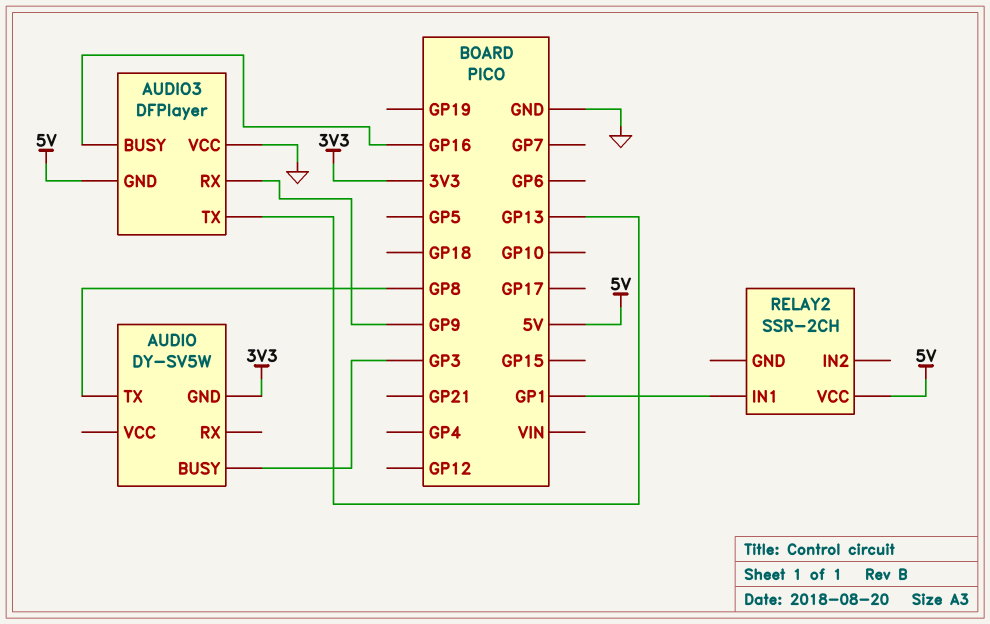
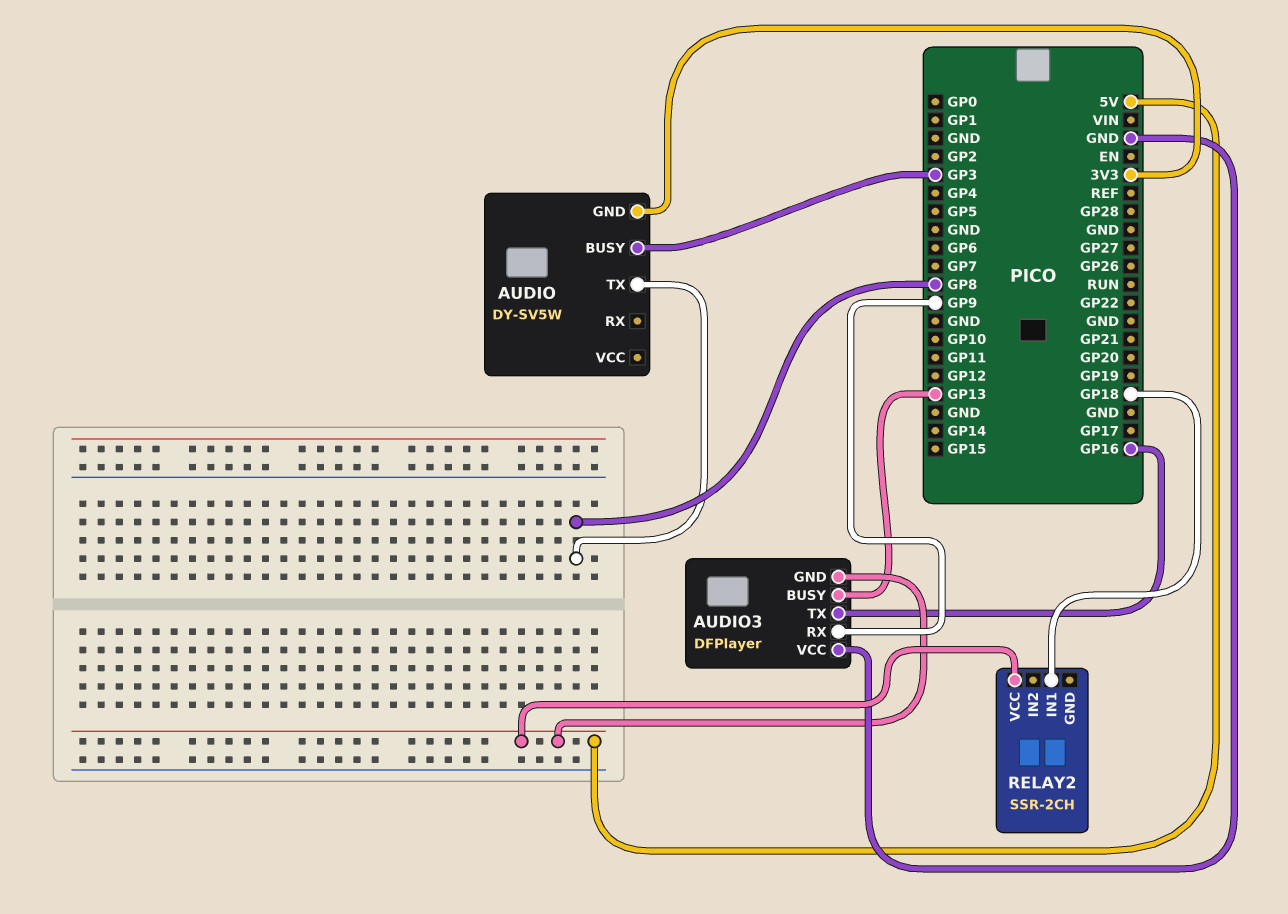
AUDIO3 pin BUSY: GP16 -> GP13
AUDIO3 pin TX: GP13 -> GP16
RELAY2 pin IN1: GP1 -> GP18

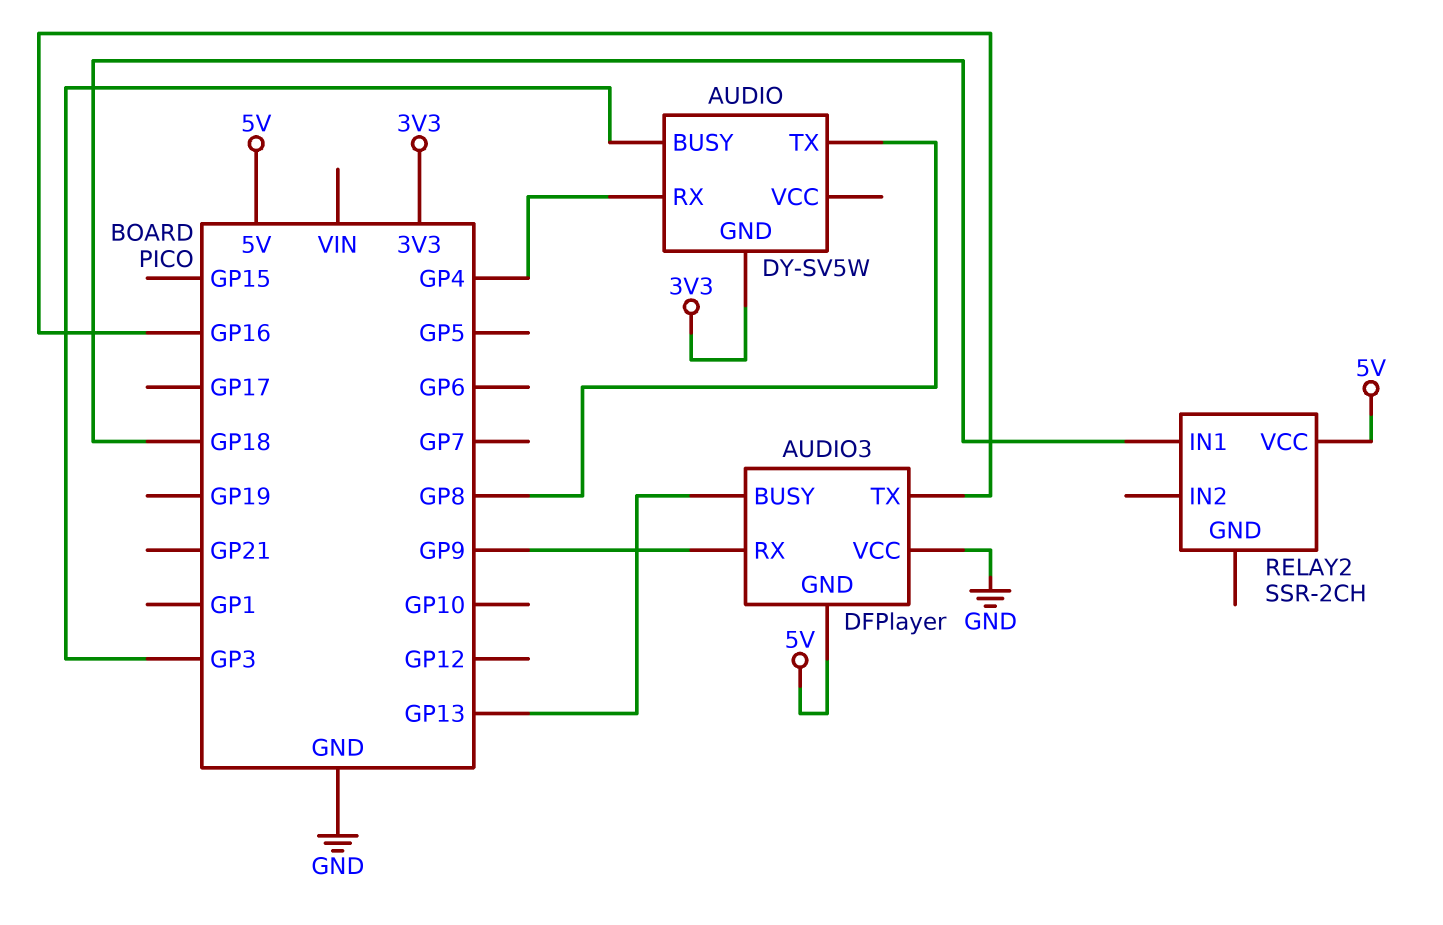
AUDIO pin RX: none -> GP4

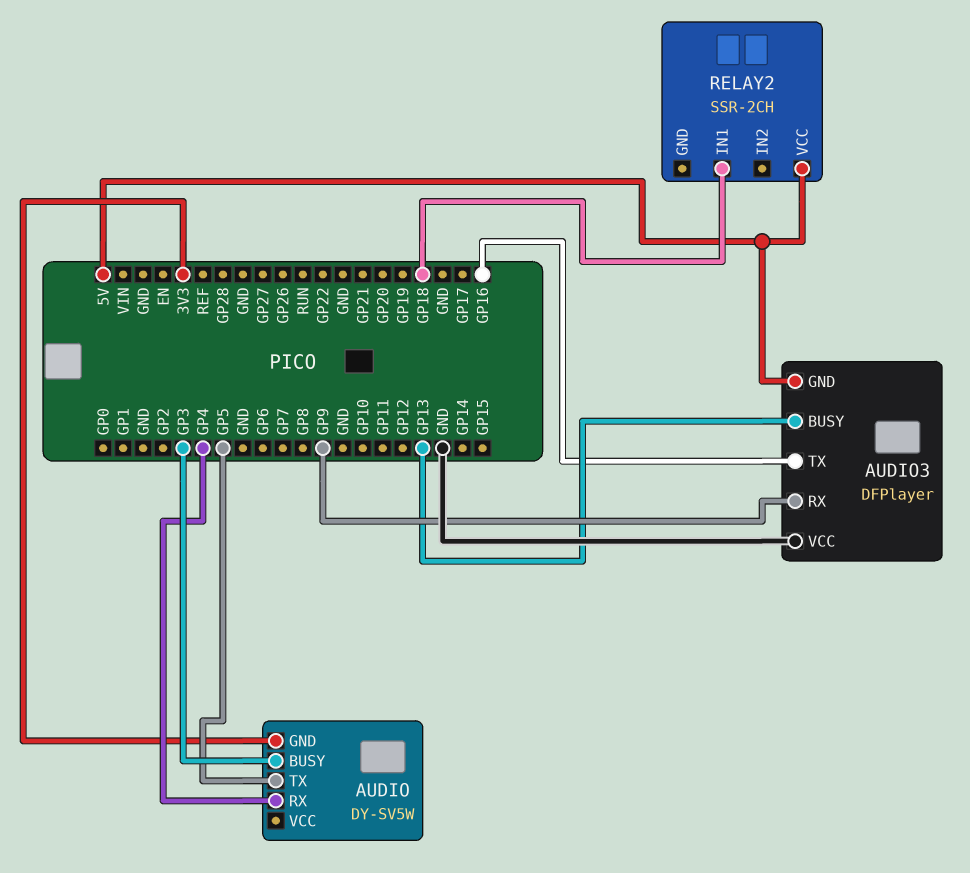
AUDIO pin TX: GP8 -> GP5

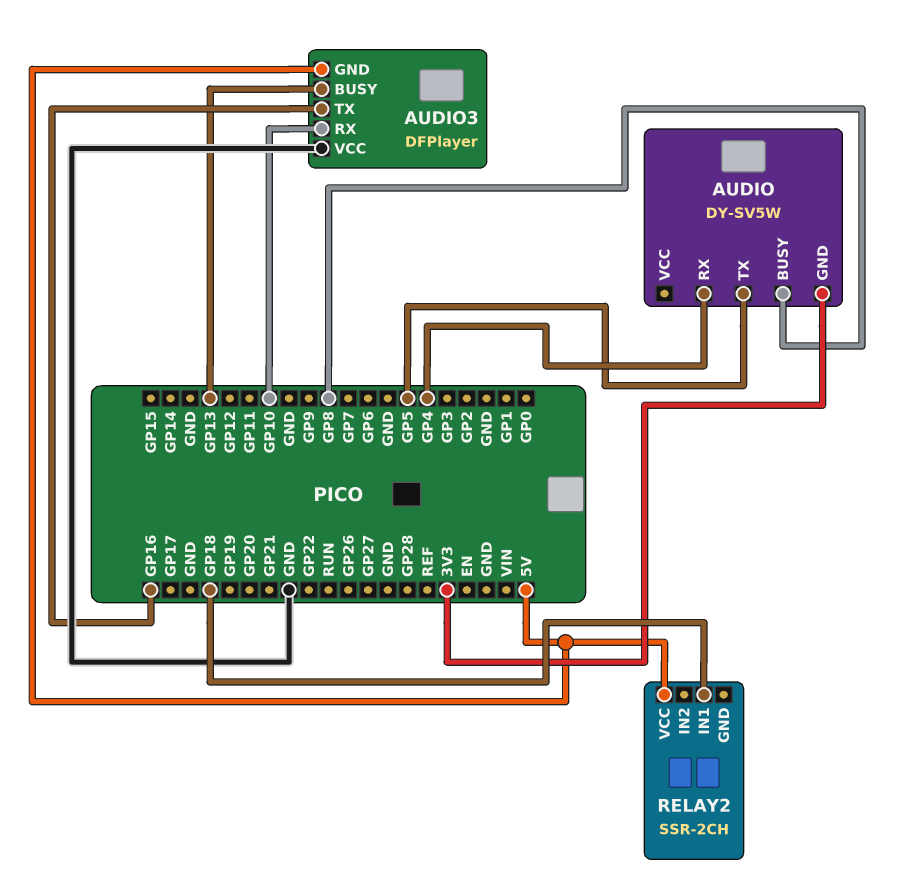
AUDIO pin BUSY: GP3 -> GP8
AUDIO3 pin RX: GP9 -> GP10

